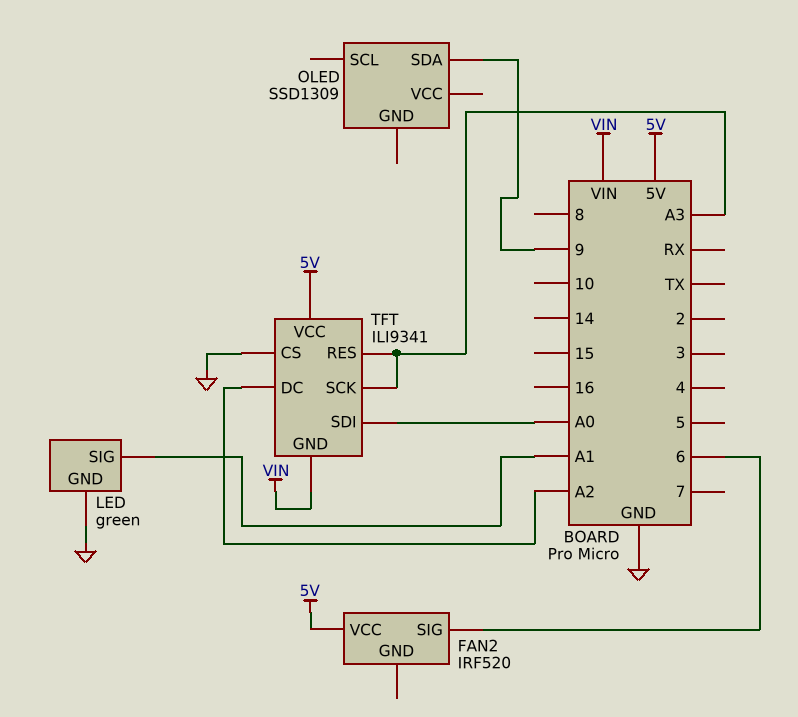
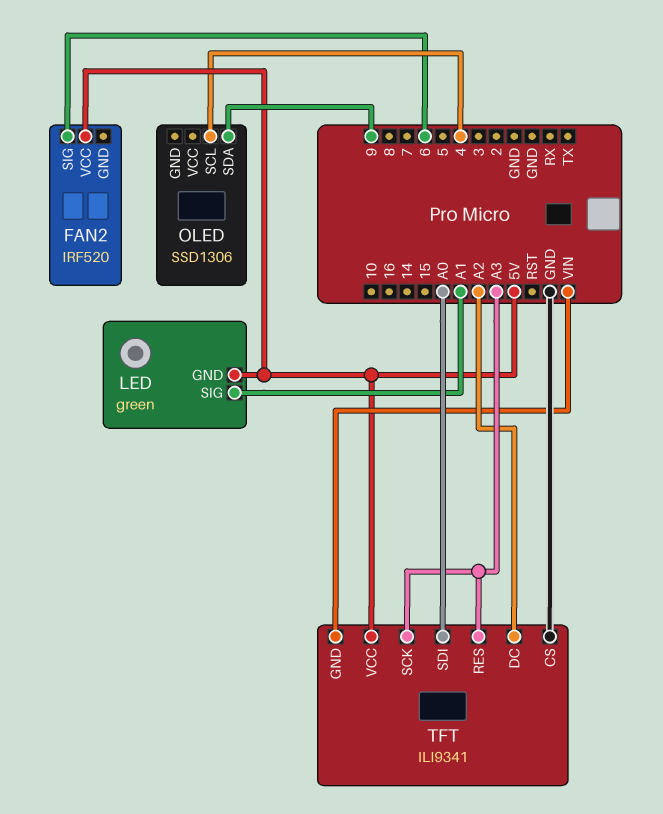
LED pin GND: GND -> 5V
OLED: SSD1309 -> SSD1306
OLED pin SCL: none -> 4

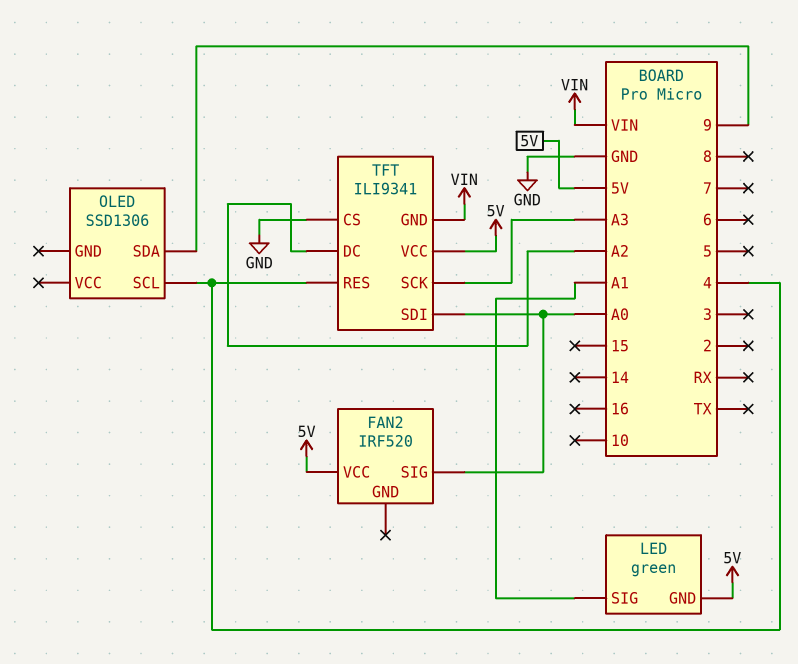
FAN2 pin SIG: 6 -> A0
TFT pin RES: A3 -> 4

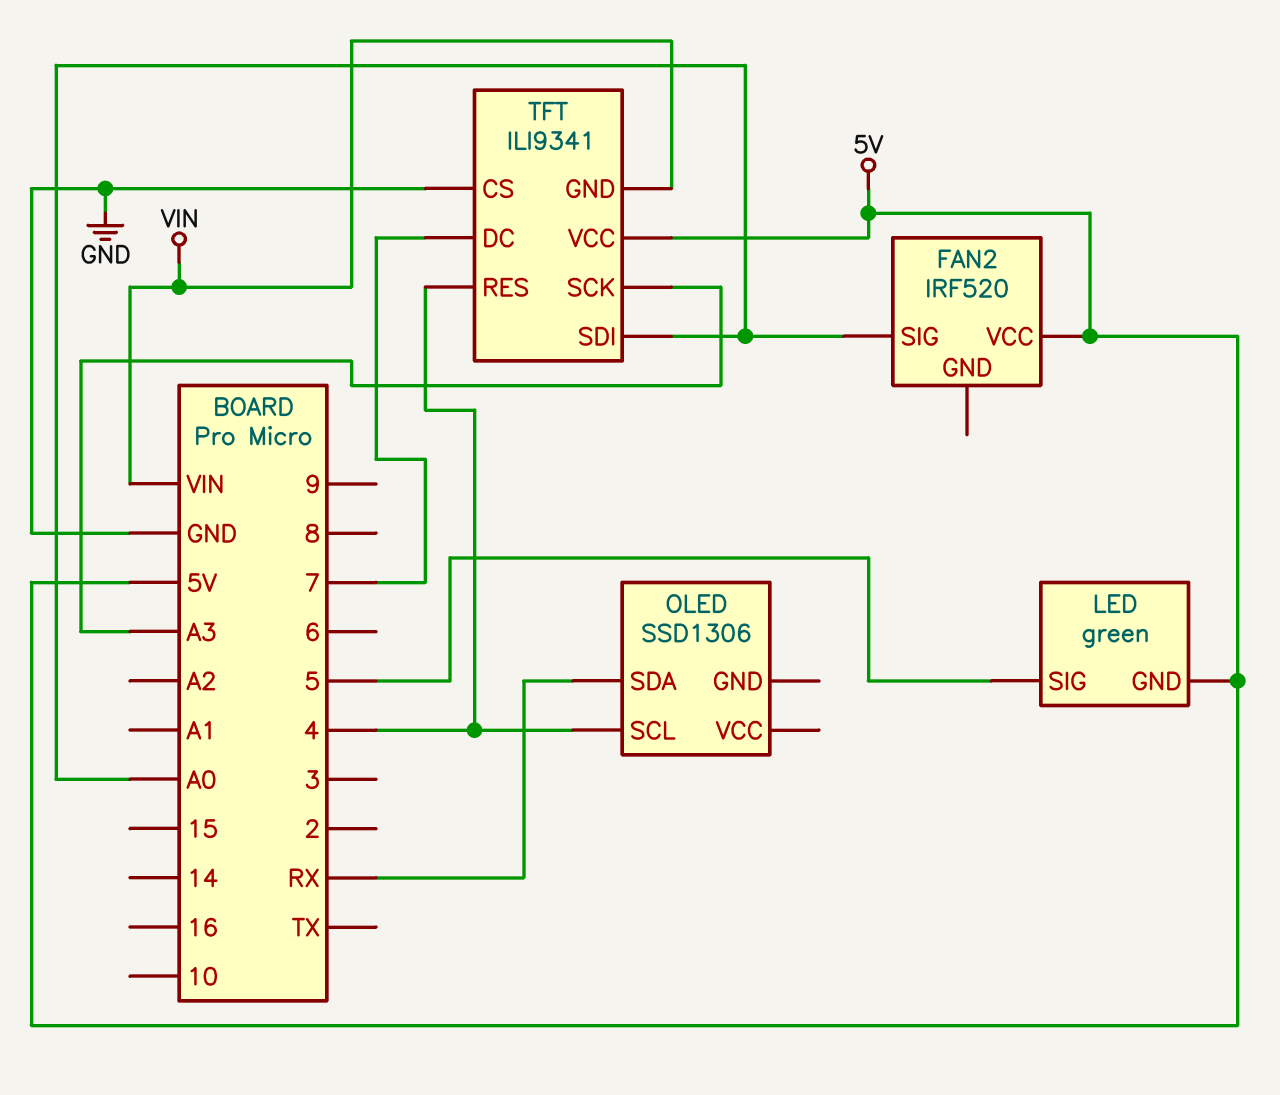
LED pin SIG: A1 -> 5
OLED pin SDA: 9 -> RX
TFT pin DC: A2 -> 7

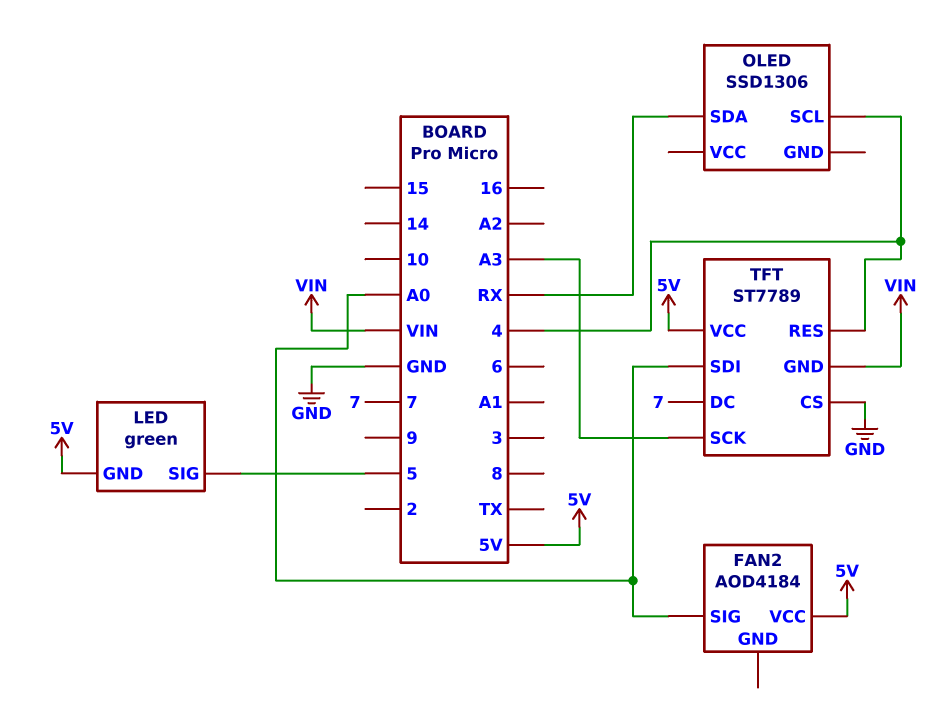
FAN2: IRF520 -> AOD4184
TFT: ILI9341 -> ST7789

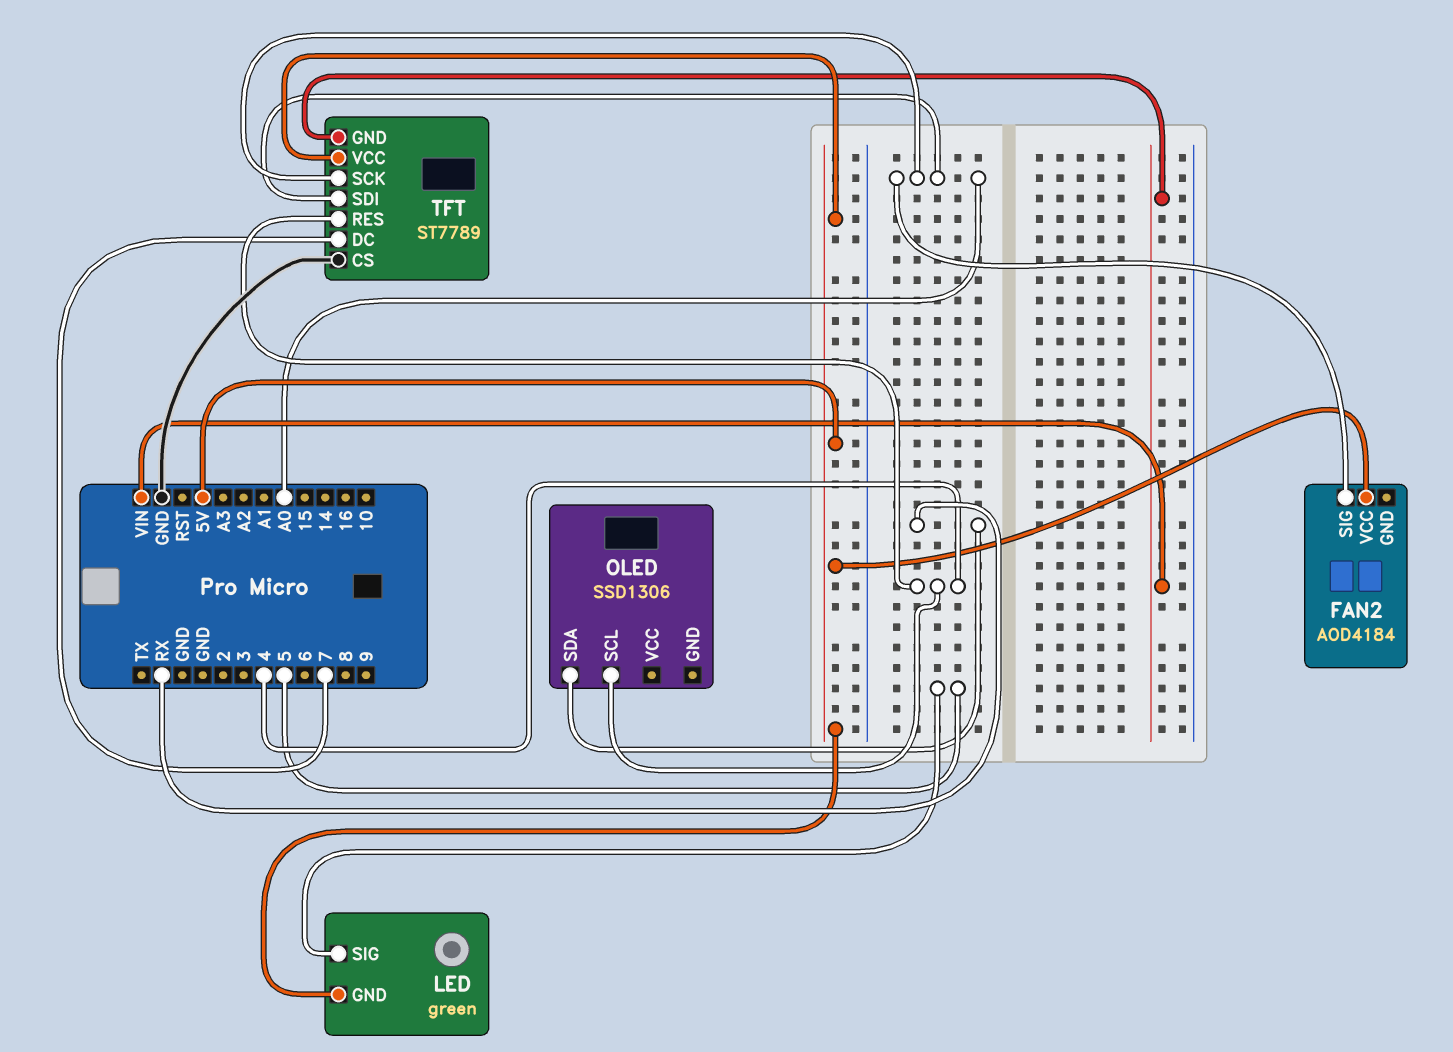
TFT pin SCK: A3 -> A0

